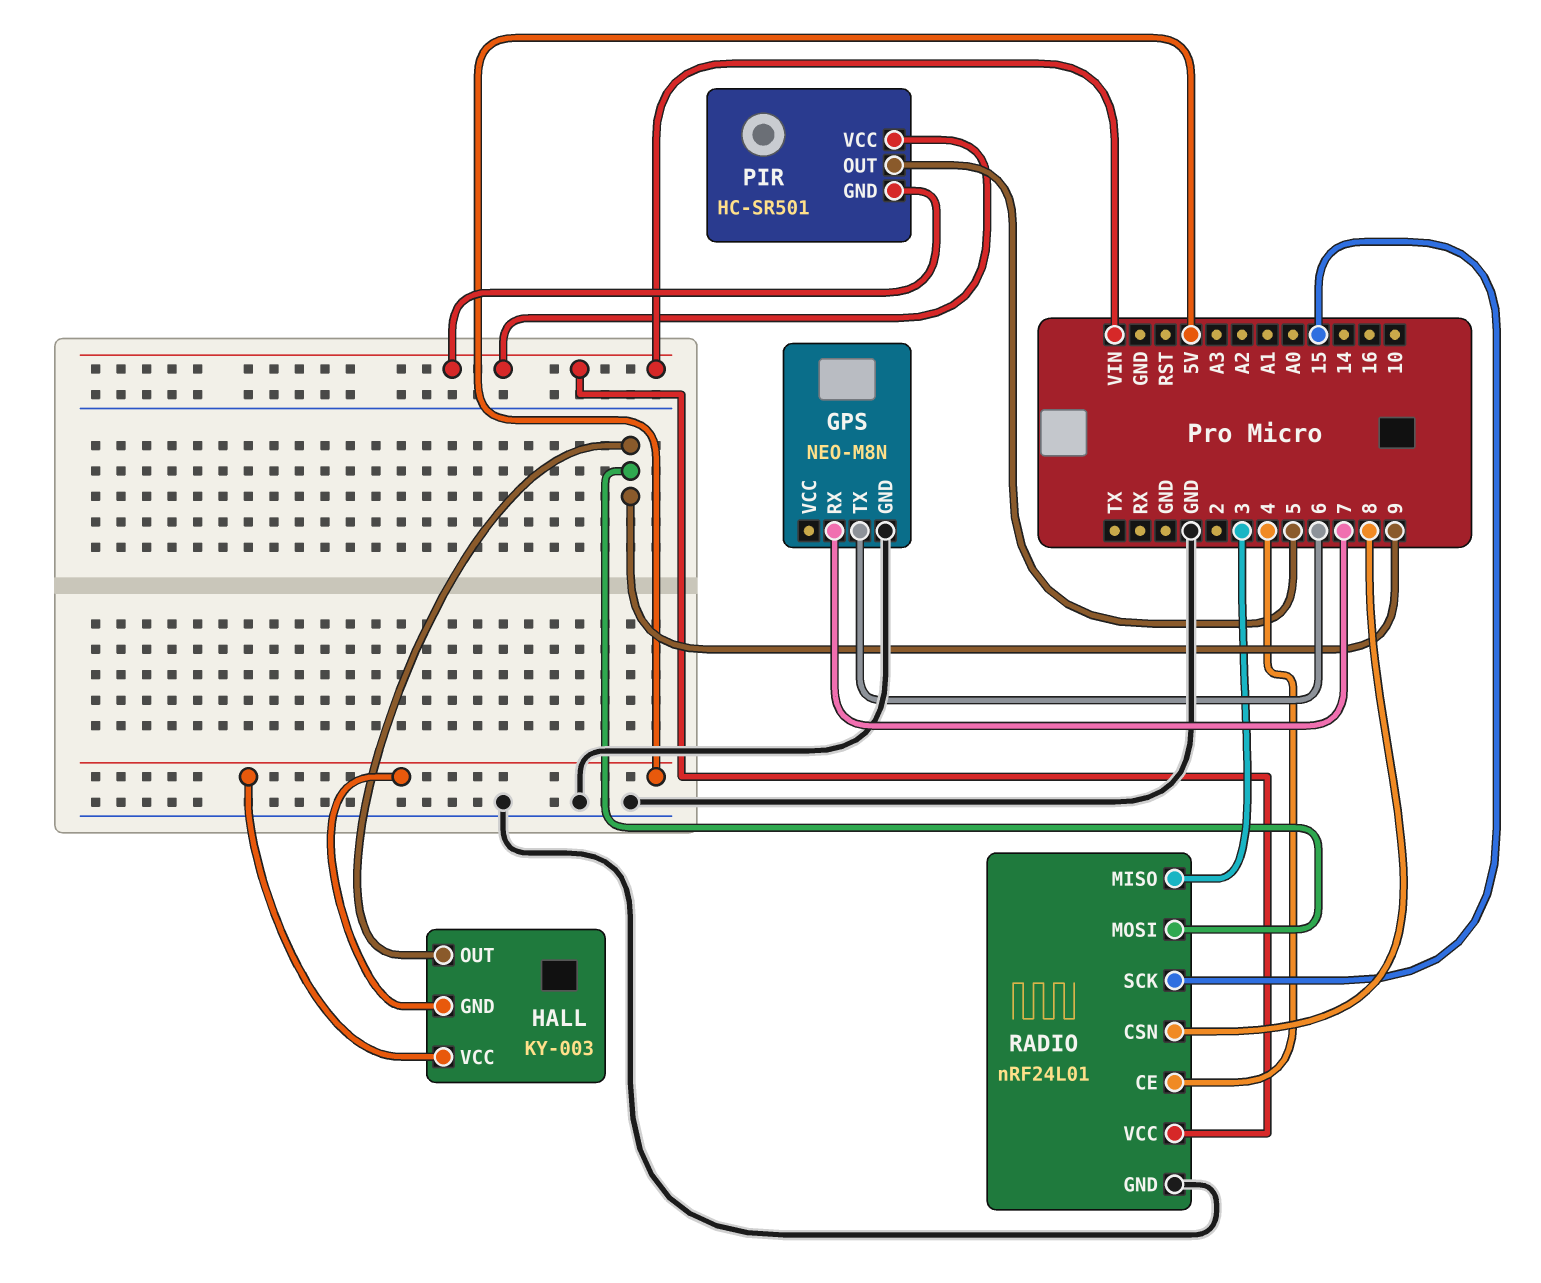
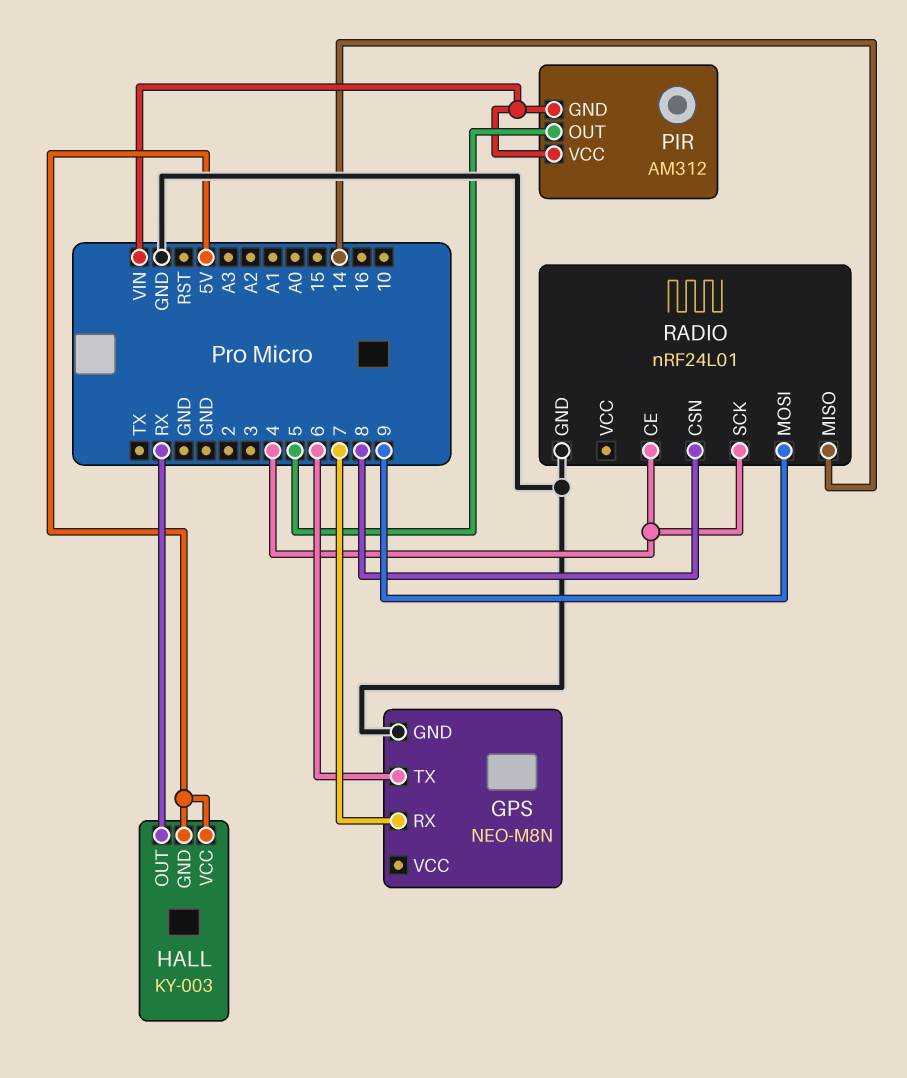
HALL pin OUT: 9 -> RX
PIR: HC-SR501 -> AM312
RADIO pin MISO: 3 -> 14
RADIO pin SCK: 15 -> 4
RADIO pin VCC: VIN -> none

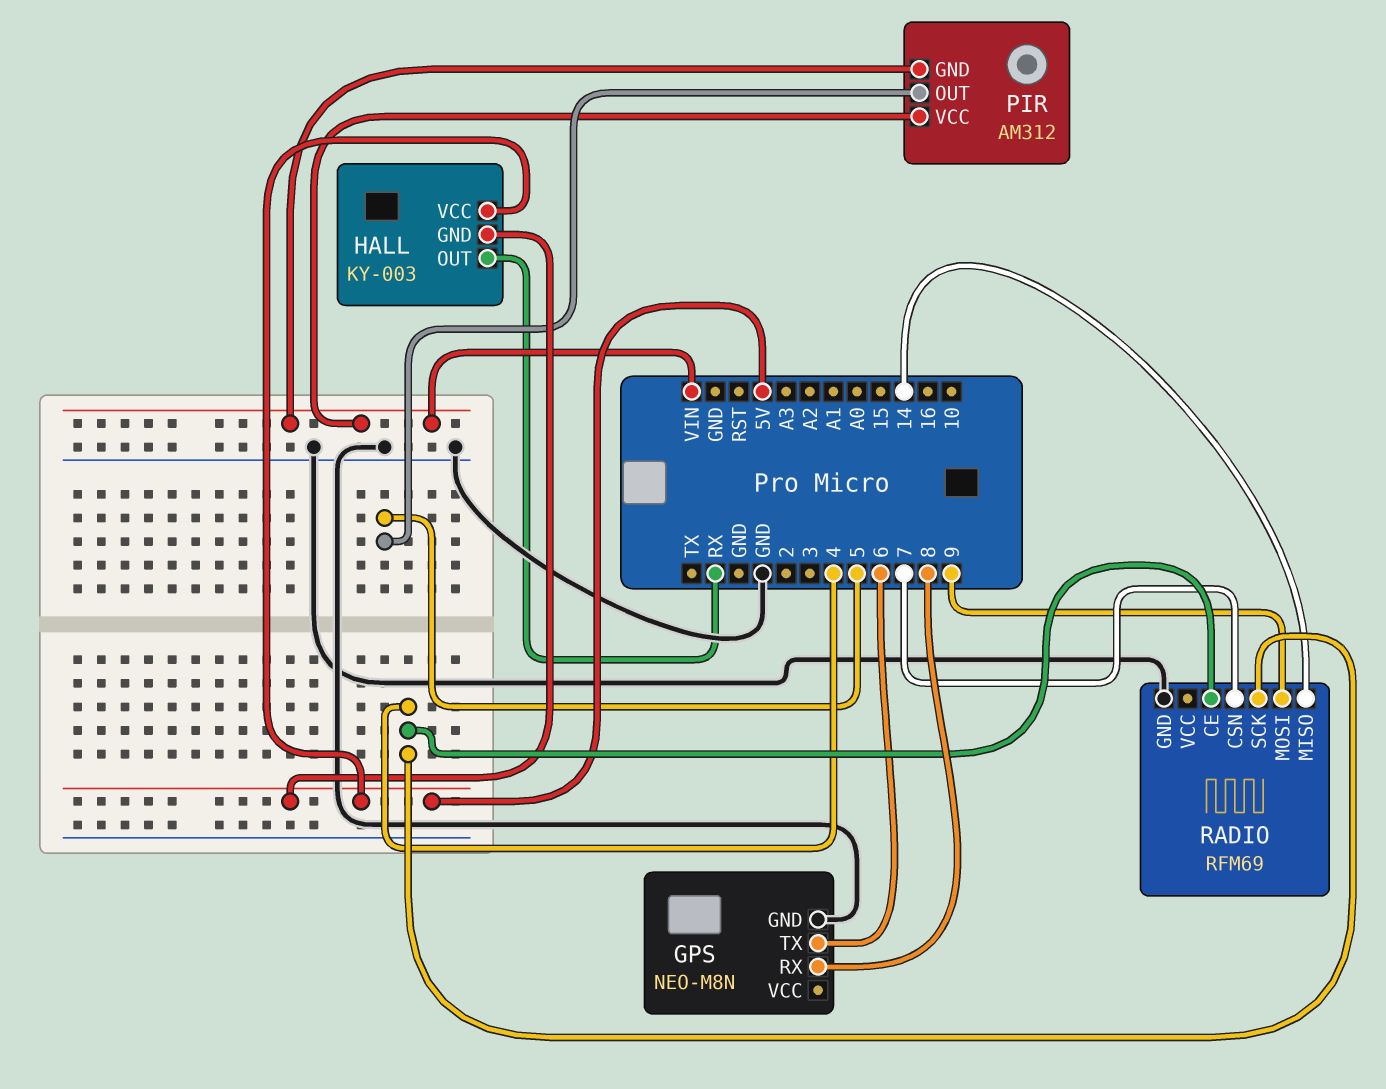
GPS pin RX: 7 -> 8
RADIO: nRF24L01 -> RFM69
RADIO pin CSN: 8 -> 7

